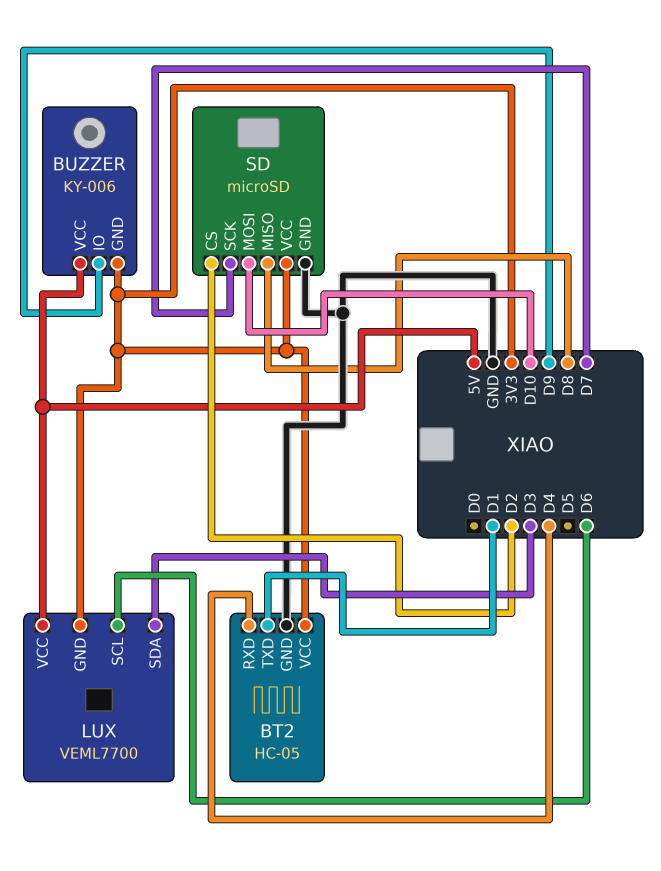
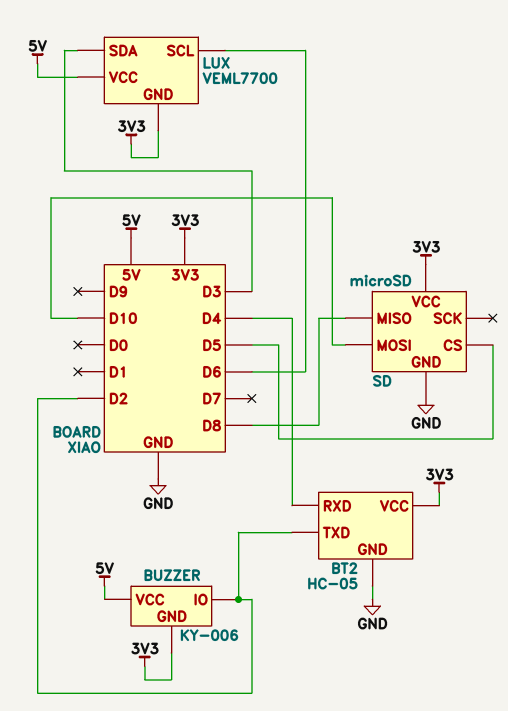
BT2 pin TXD: D1 -> D2
BUZZER pin IO: D9 -> D2
SD pin CS: D2 -> D5
SD pin SCK: D7 -> none

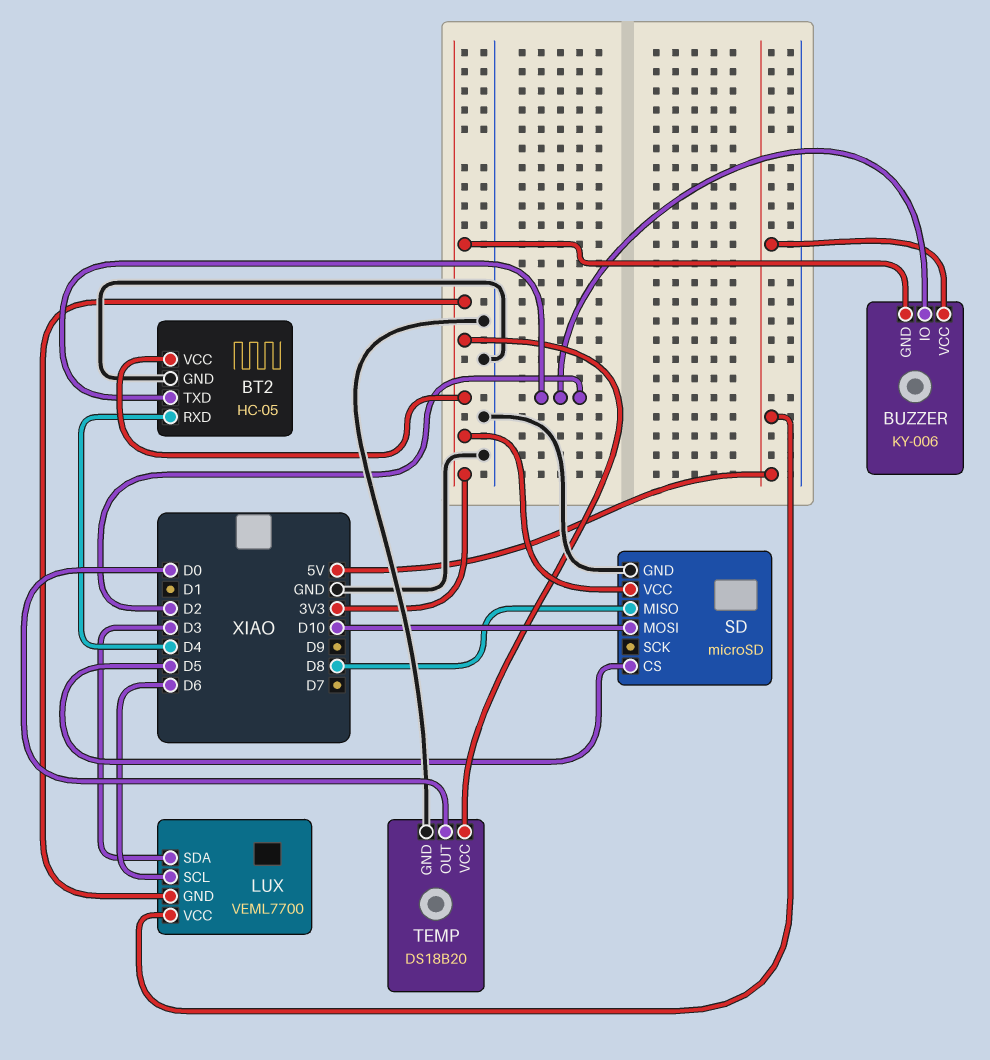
TEMP: none -> DS18B20
TEMP pin GND: none -> GND
TEMP pin OUT: none -> D0
TEMP pin VCC: none -> 3V3

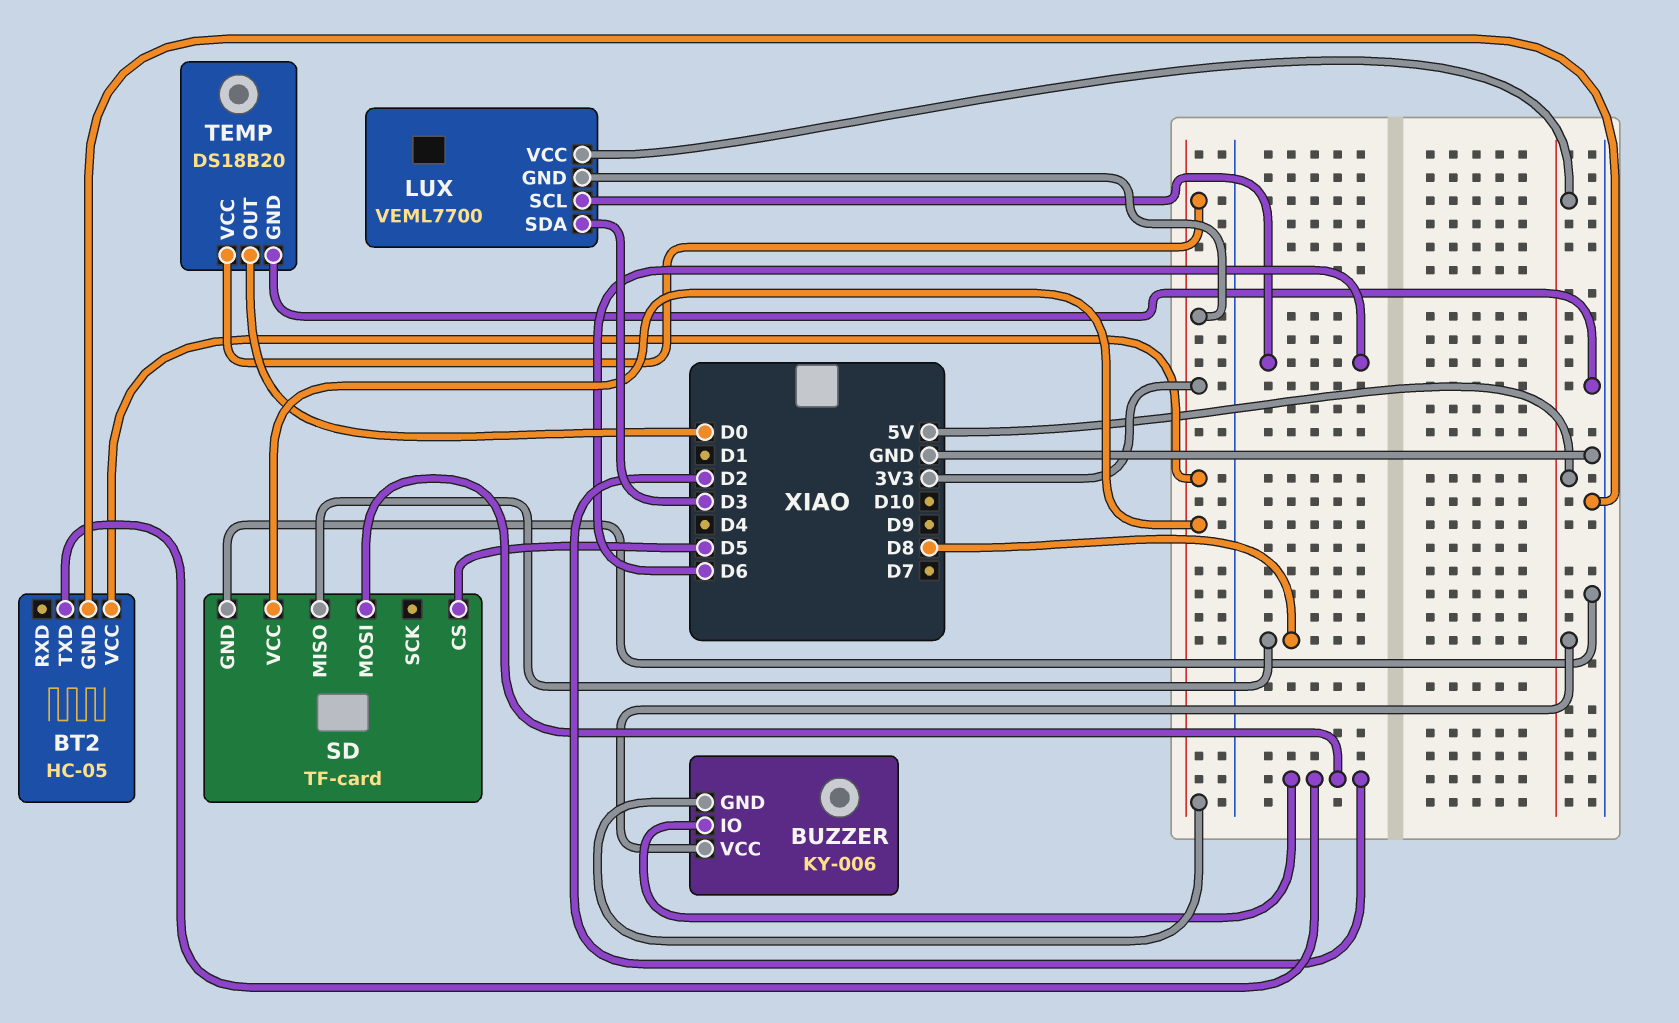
BT2 pin RXD: D4 -> none
SD: microSD -> TF-card
SD pin MOSI: D10 -> D2

